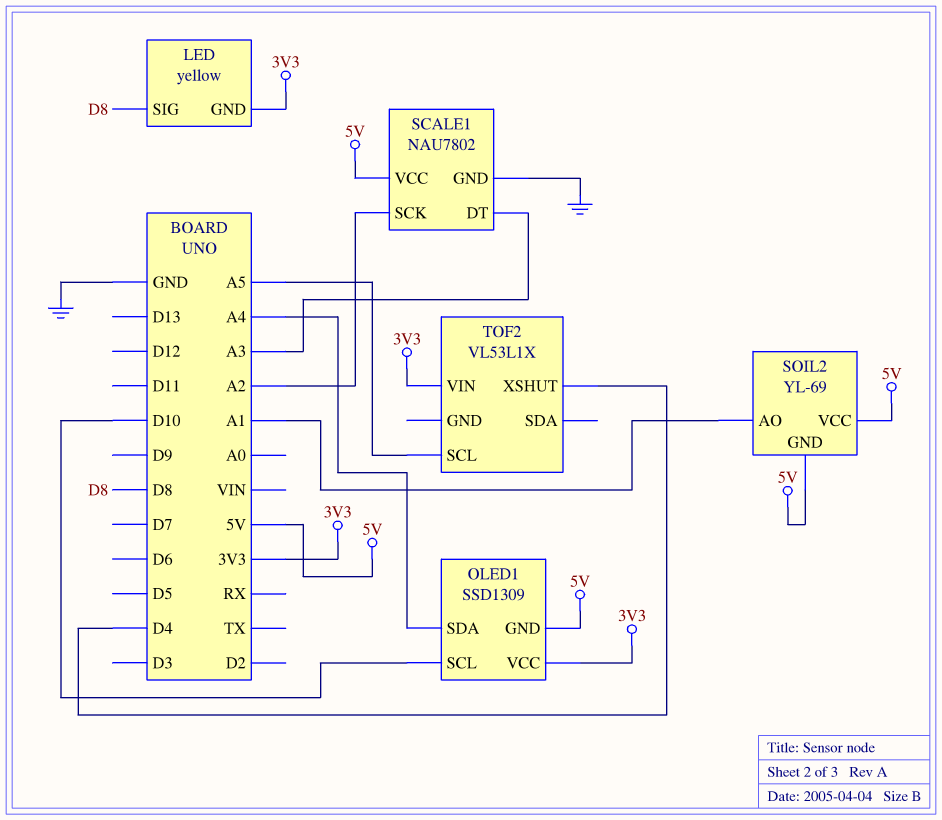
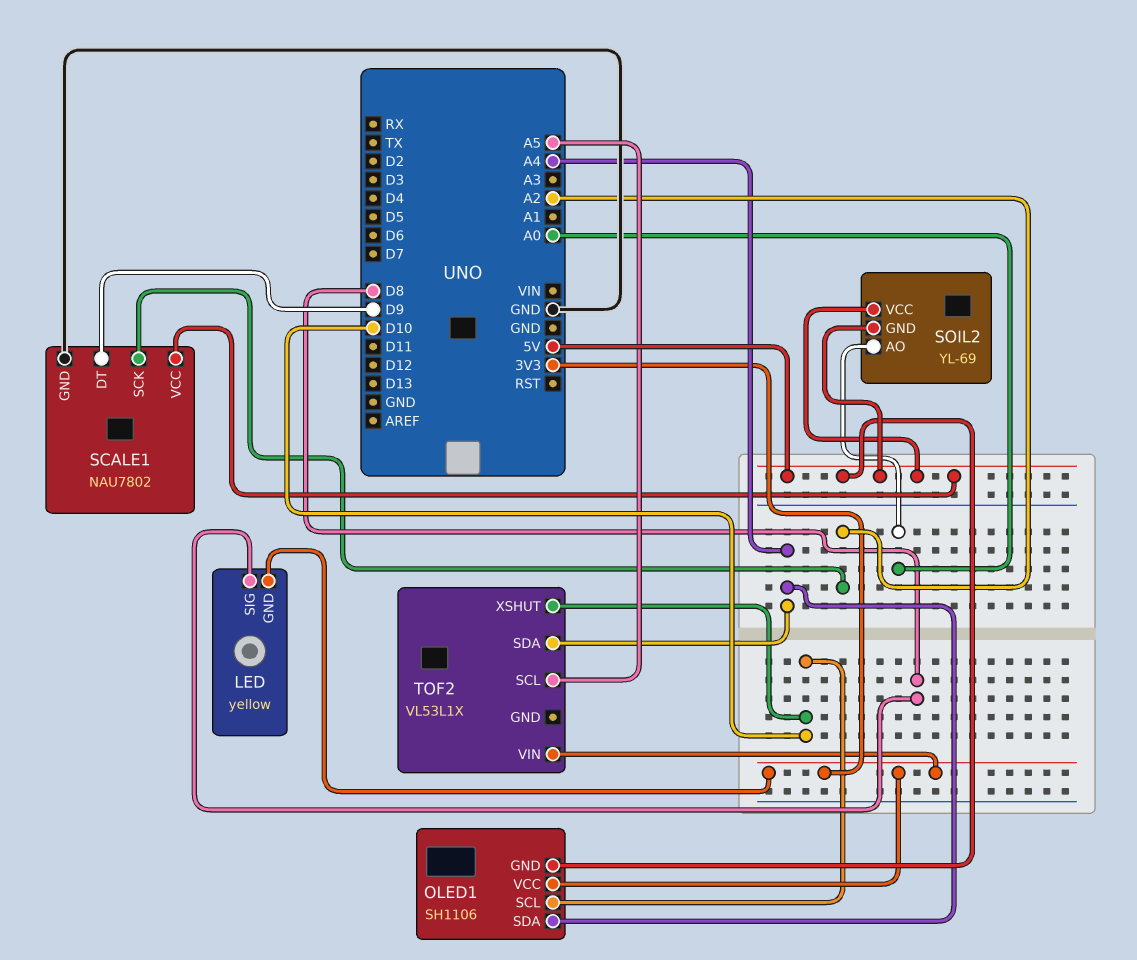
OLED1: SSD1309 -> SH1106
SCALE1 pin DT: A3 -> D9
SOIL2 pin AO: A1 -> A0
TOF2 pin SDA: none -> A4
TOF2 pin XSHUT: D4 -> D10

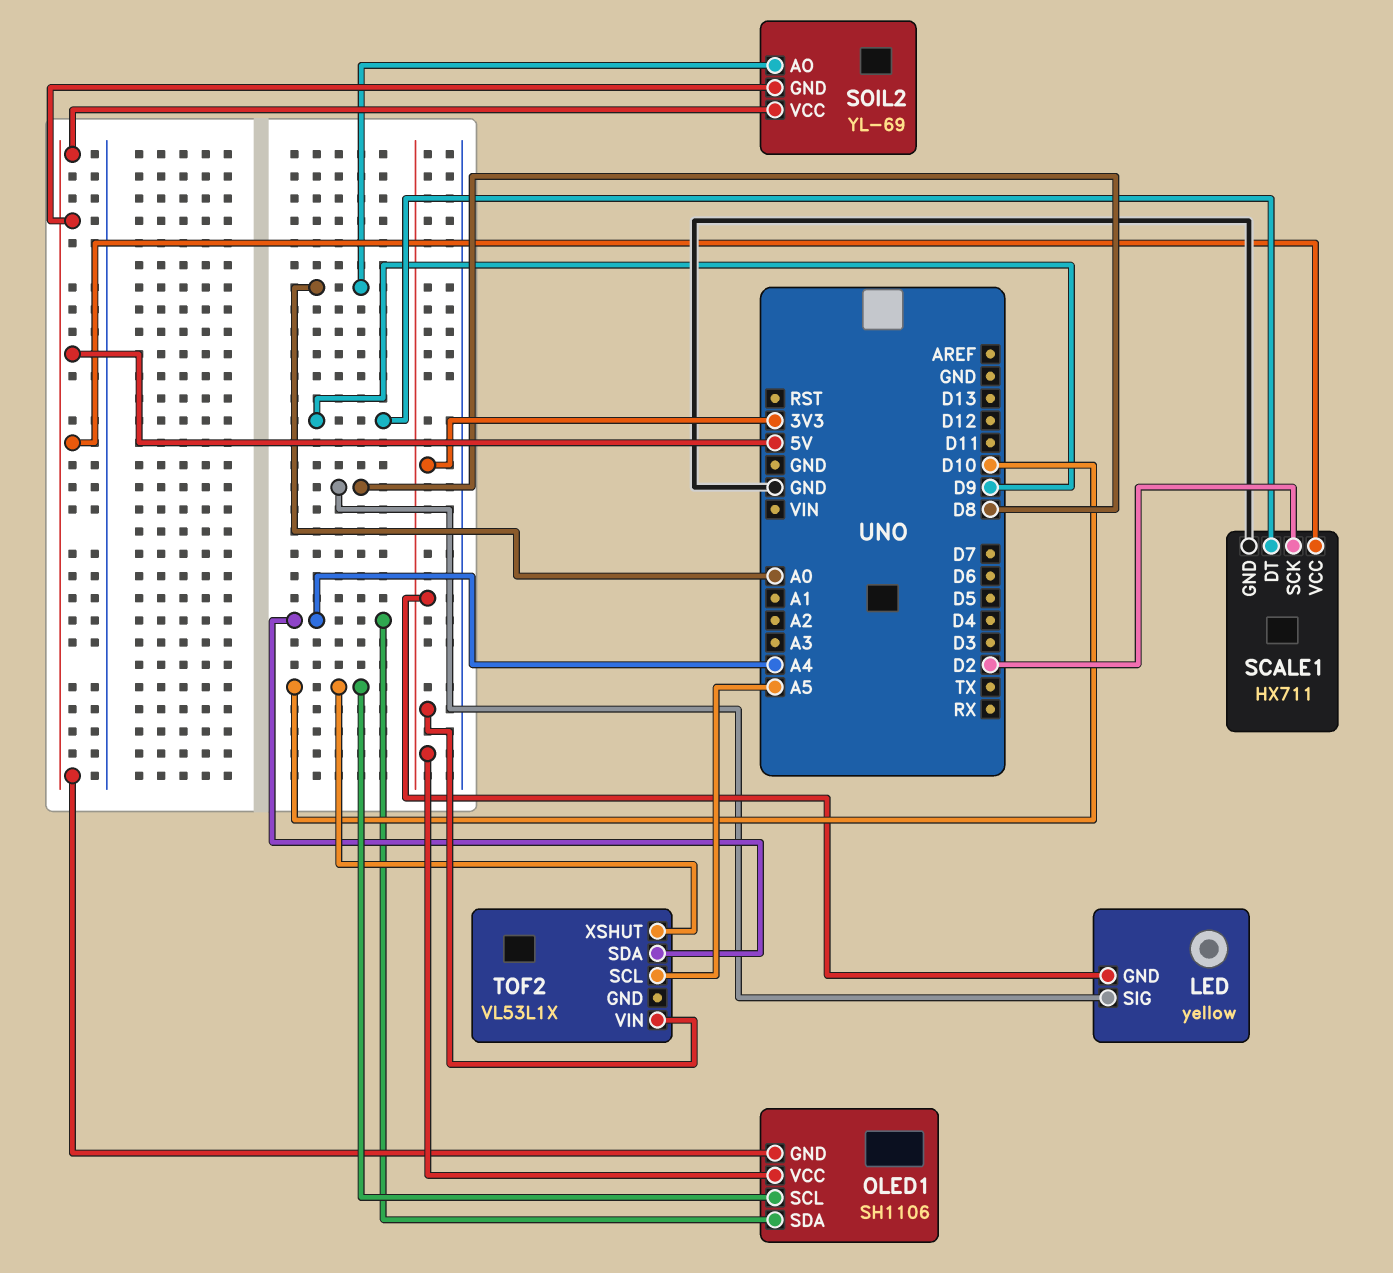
SCALE1: NAU7802 -> HX711
SCALE1 pin SCK: A2 -> D2

